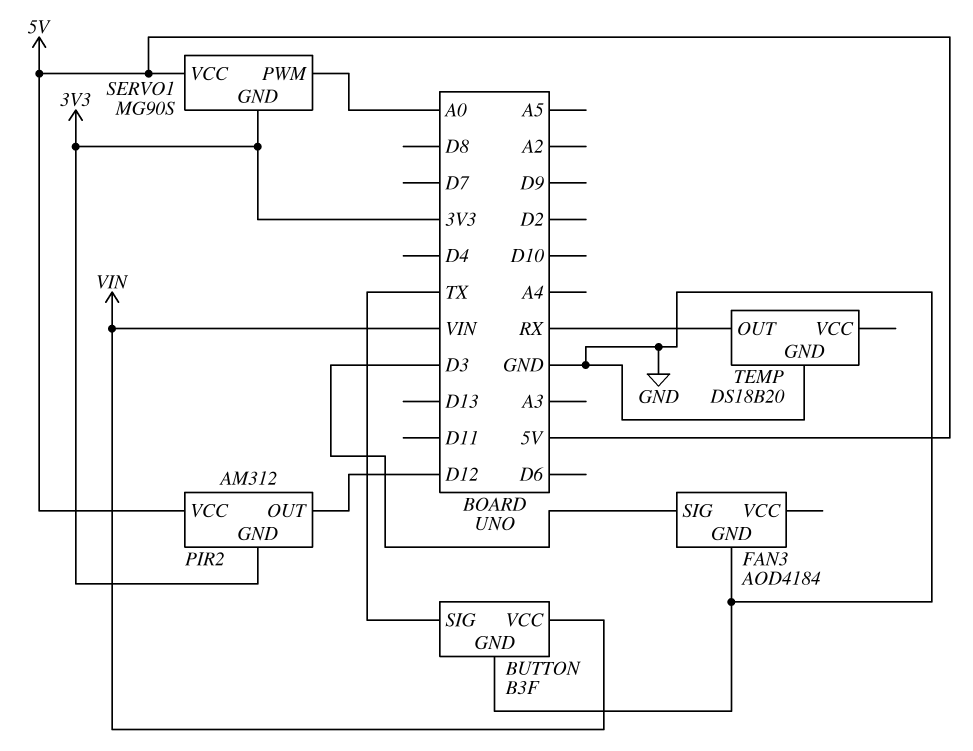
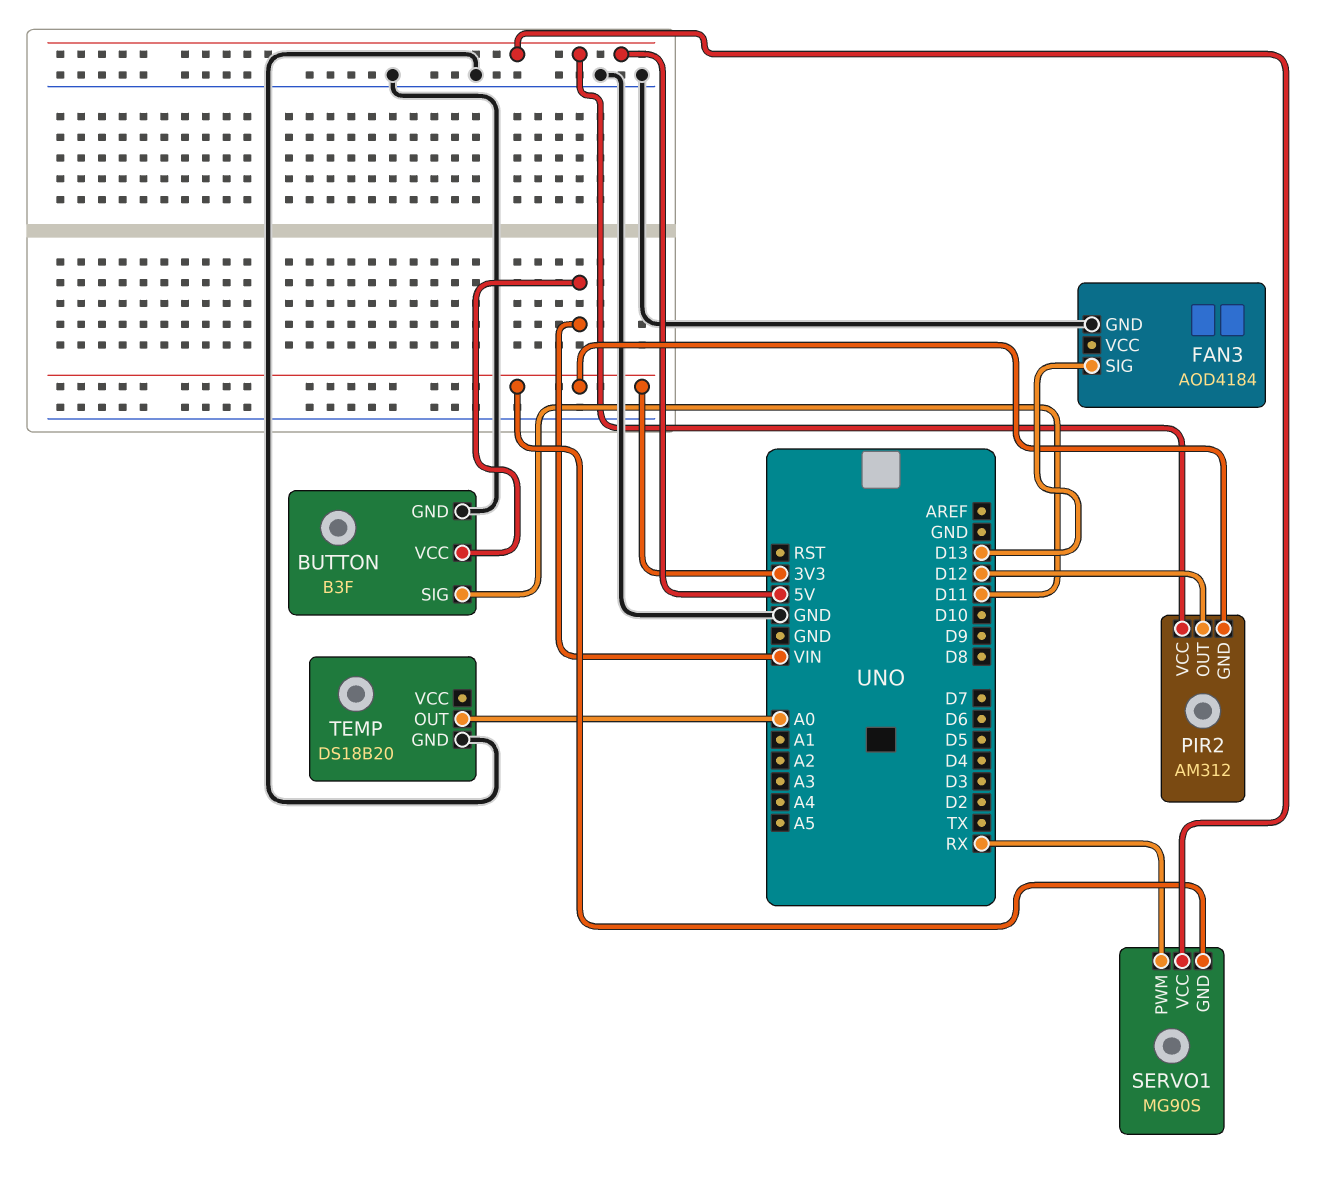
BUTTON pin SIG: TX -> D11
FAN3 pin SIG: D3 -> D13
SERVO1 pin PWM: A0 -> RX
TEMP pin OUT: RX -> A0

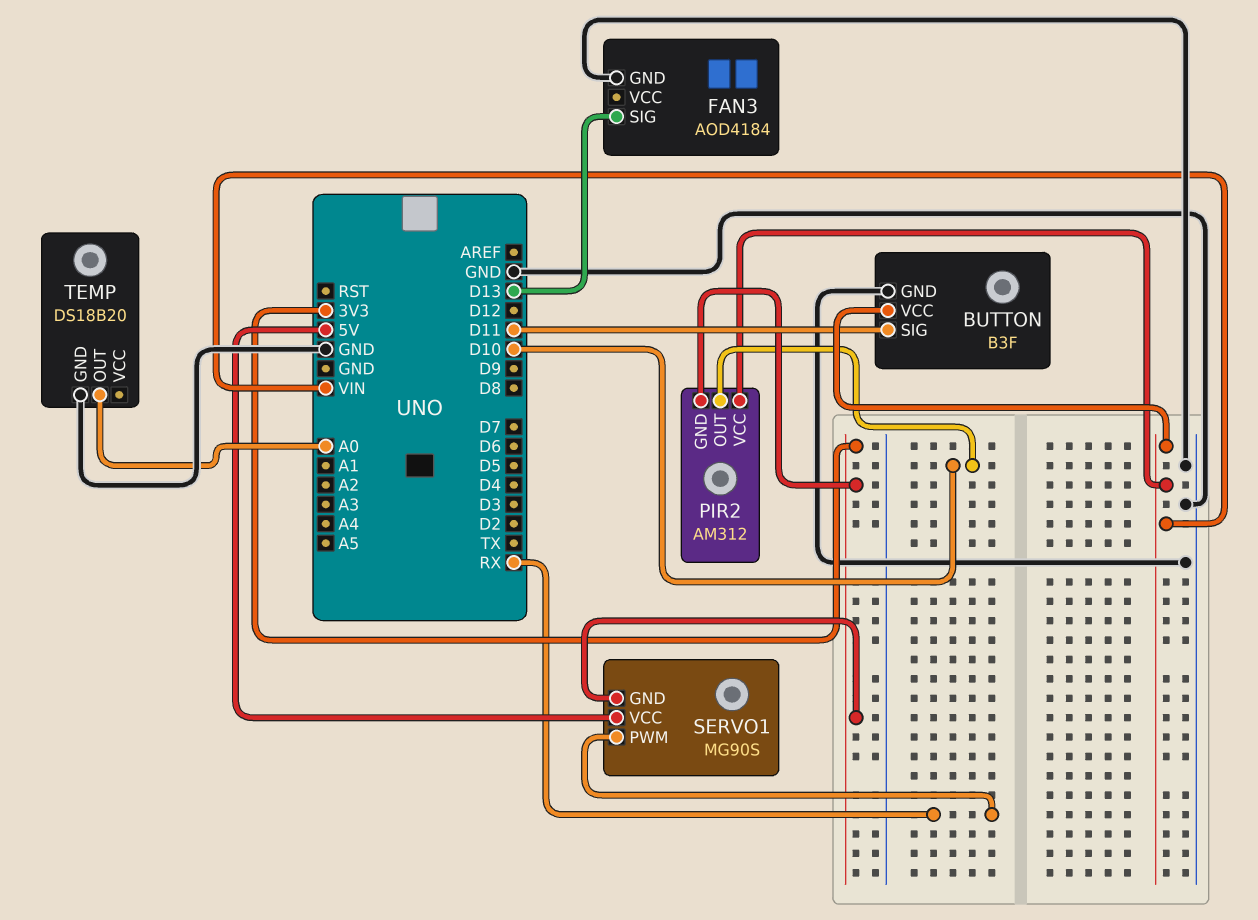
PIR2 pin OUT: D12 -> D10
PIR2 pin VCC: 5V -> VIN

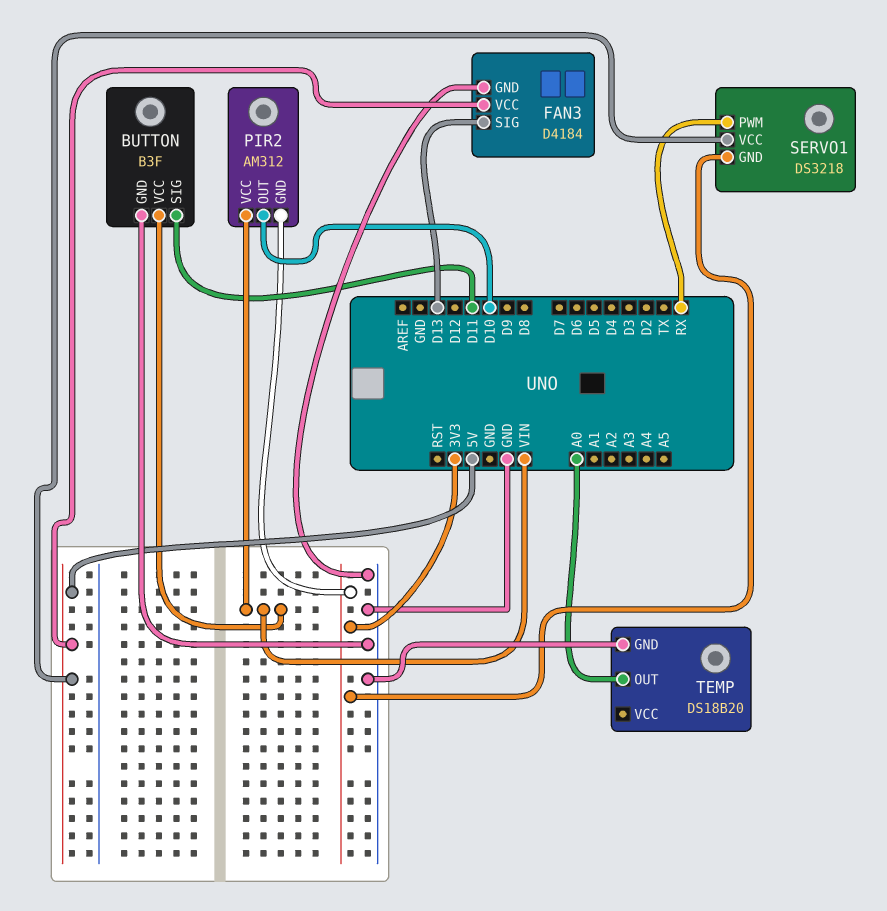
FAN3: AOD4184 -> D4184
FAN3 pin VCC: none -> 5V
SERVO1: MG90S -> DS3218

